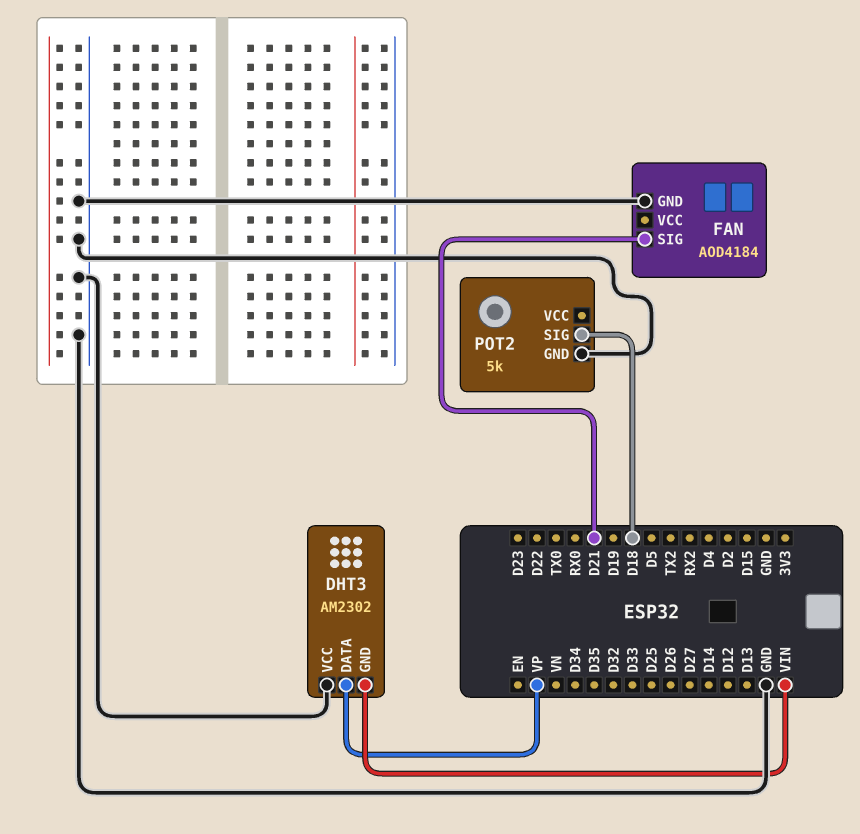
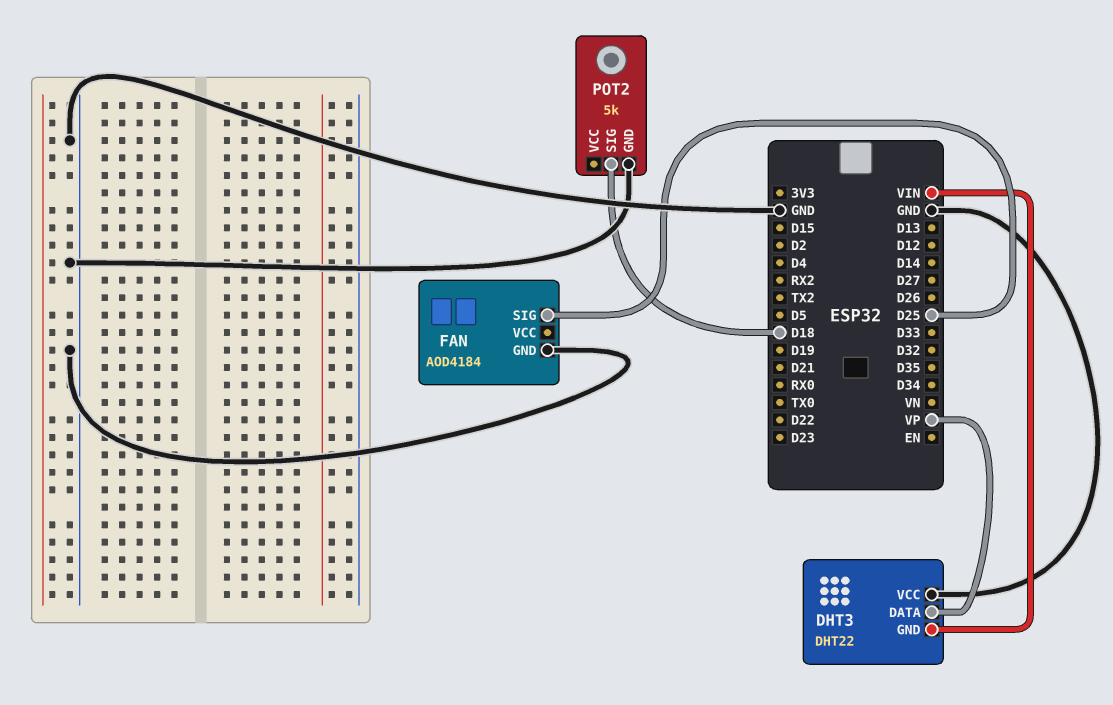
DHT3: AM2302 -> DHT22
FAN pin SIG: D21 -> D25

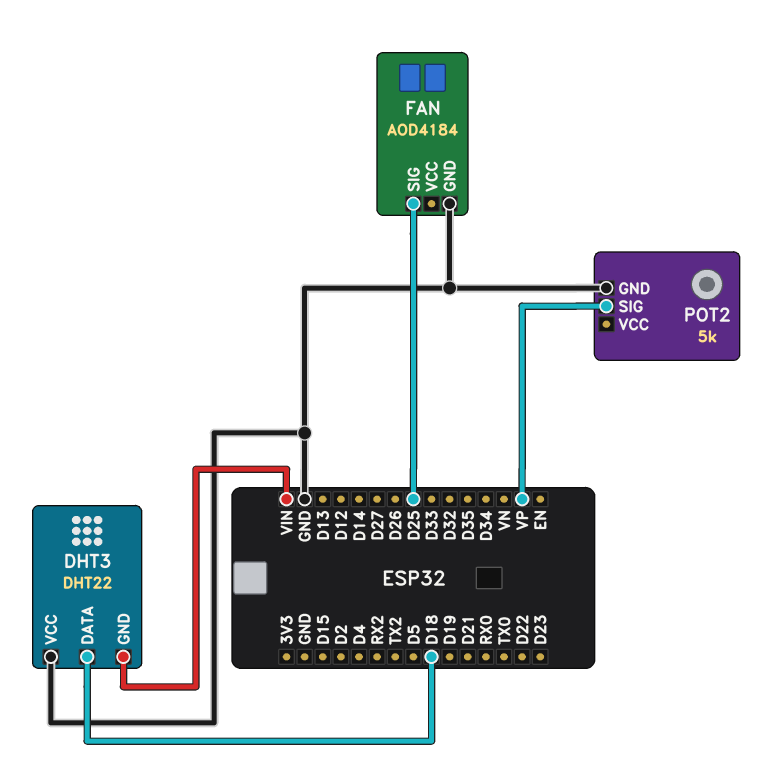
DHT3 pin DATA: VP -> D18
POT2 pin SIG: D18 -> VP

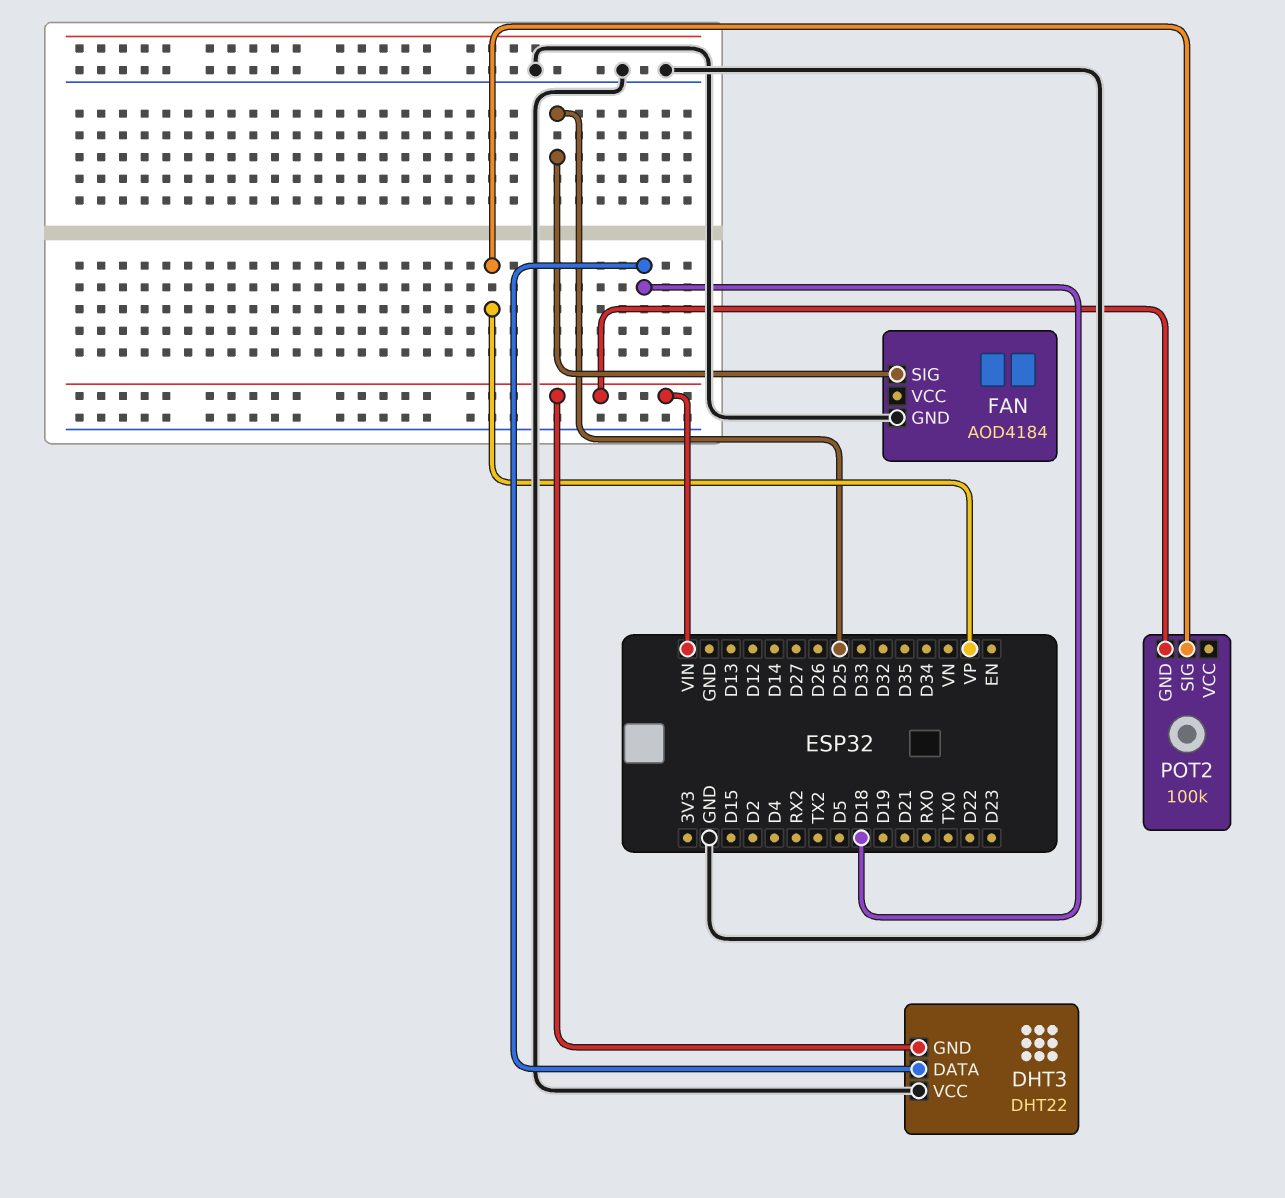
POT2: 5k -> 100k
POT2 pin GND: GND -> VIN

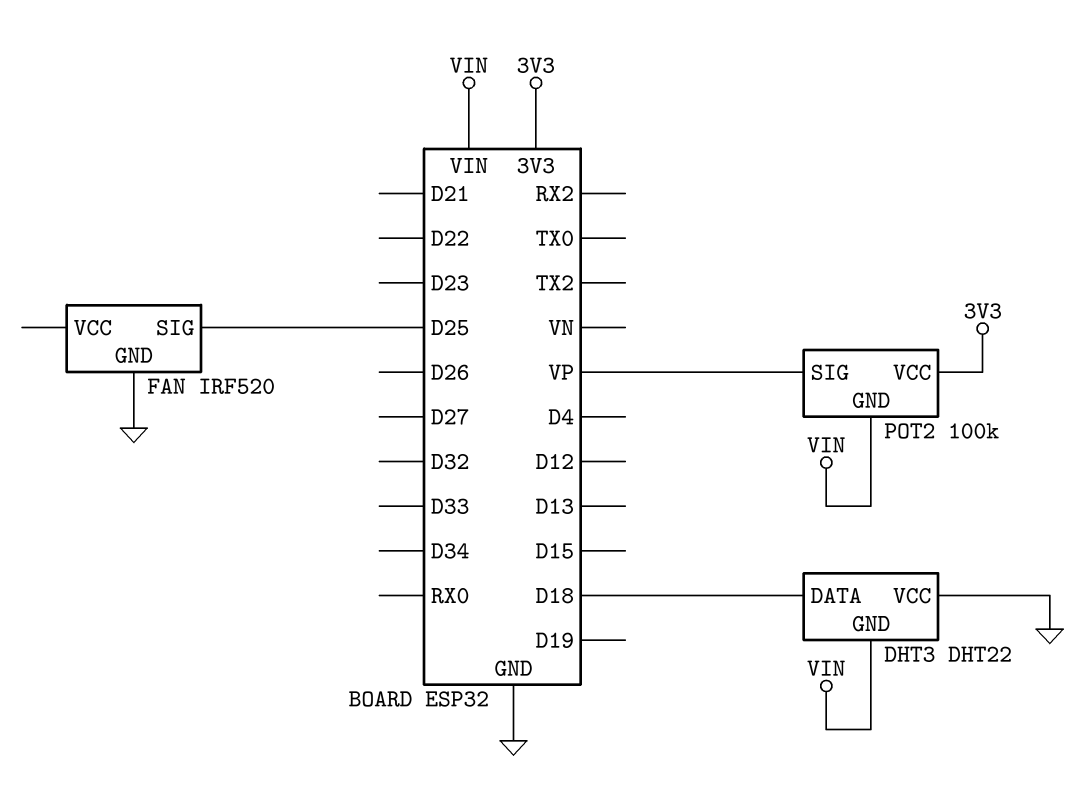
FAN: AOD4184 -> IRF520
POT2 pin VCC: none -> 3V3

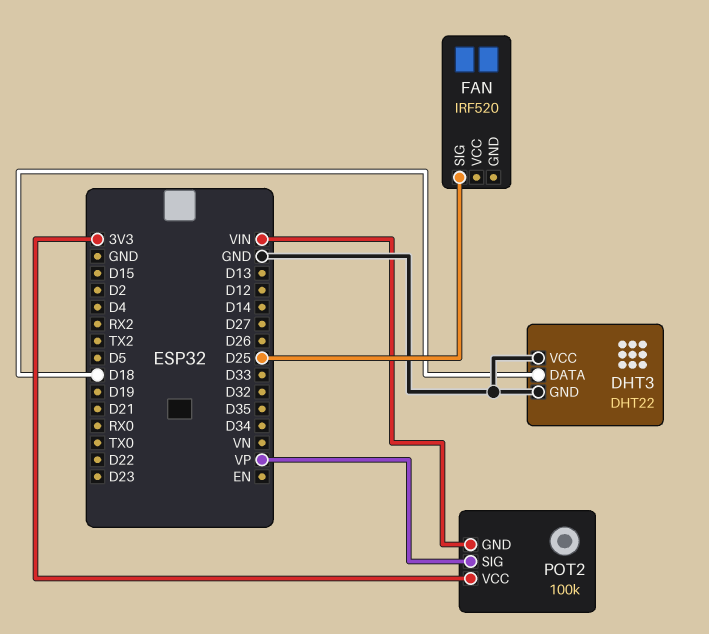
DHT3 pin GND: VIN -> GND
FAN pin GND: GND -> none

